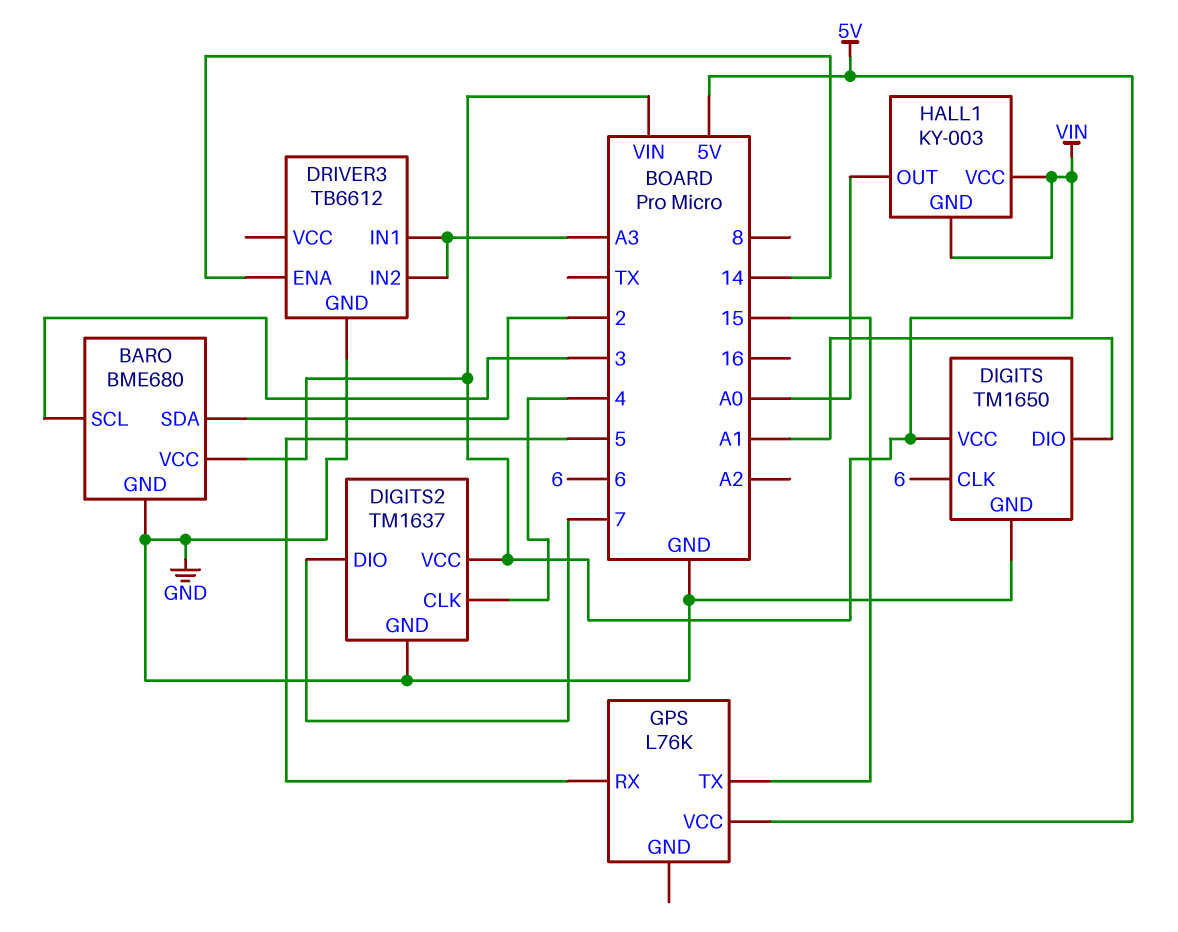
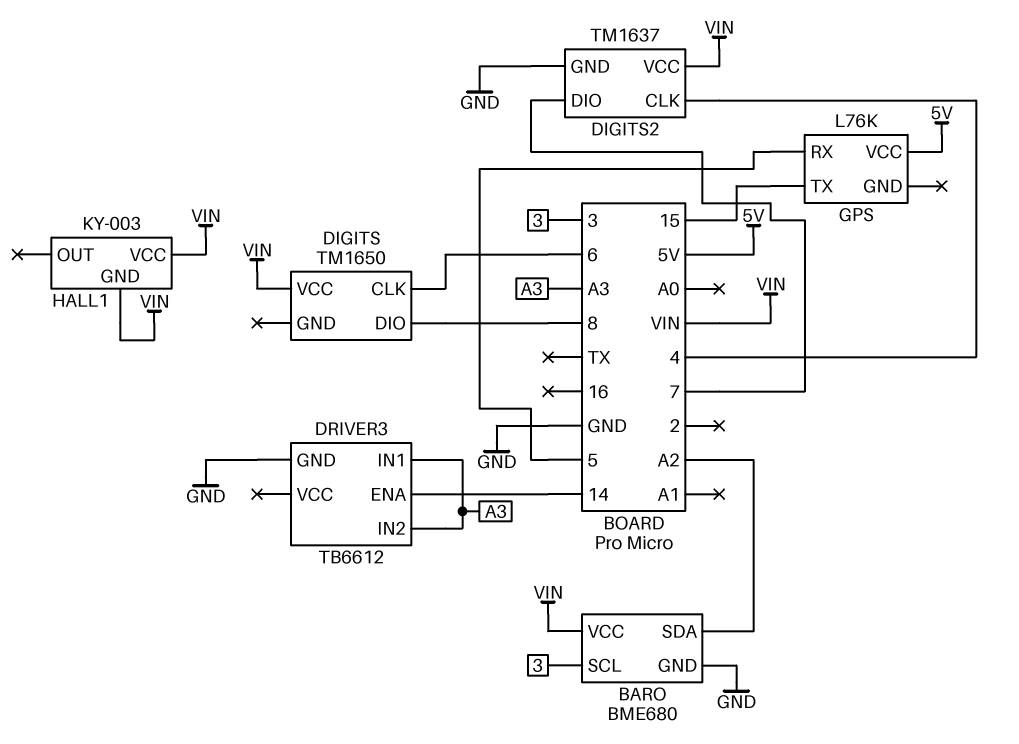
BARO pin SDA: 2 -> A2
DIGITS pin DIO: A1 -> 8
DIGITS pin GND: GND -> none
HALL1 pin OUT: A0 -> none

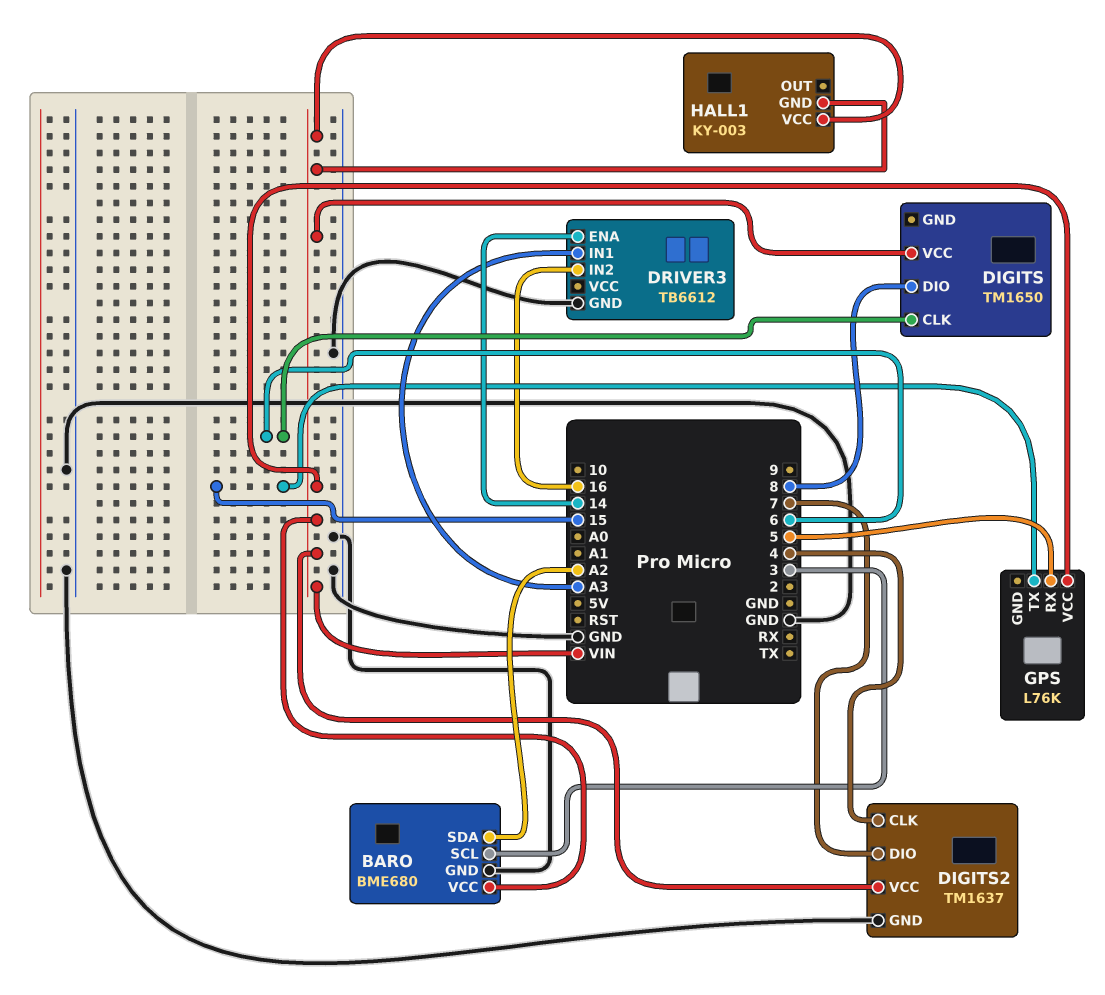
DRIVER3 pin IN2: A3 -> 16
GPS pin VCC: 5V -> VIN

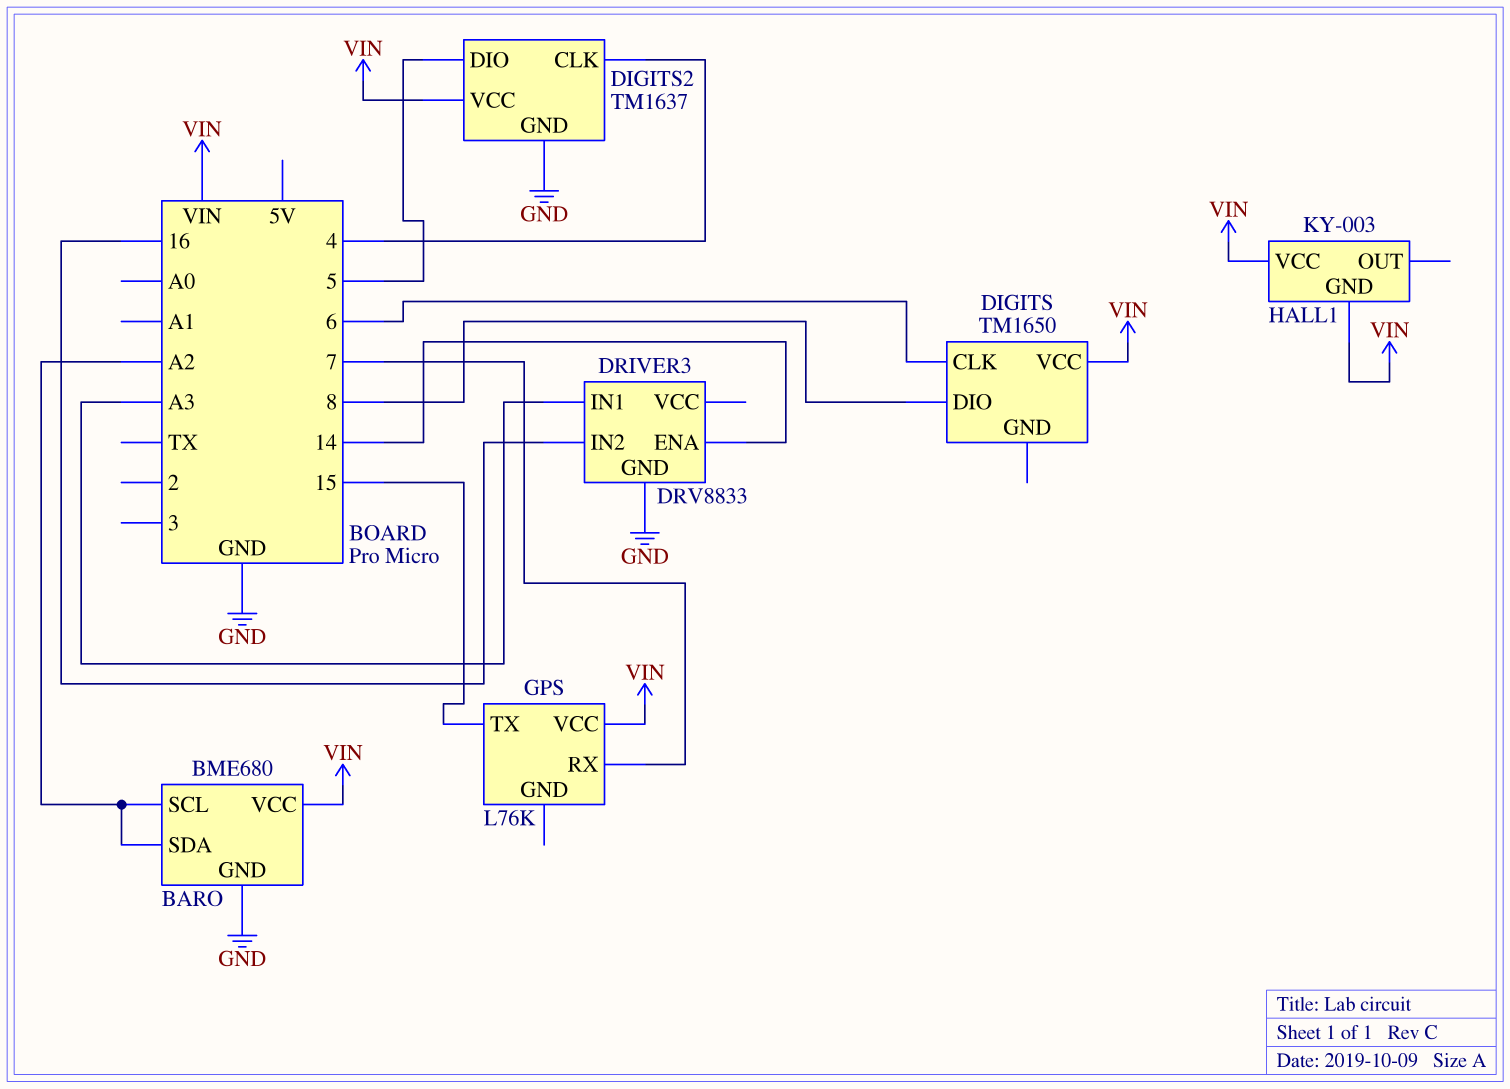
BARO pin SCL: 3 -> A2
DIGITS2 pin DIO: 7 -> 5
DRIVER3: TB6612 -> DRV8833
GPS pin RX: 5 -> 7

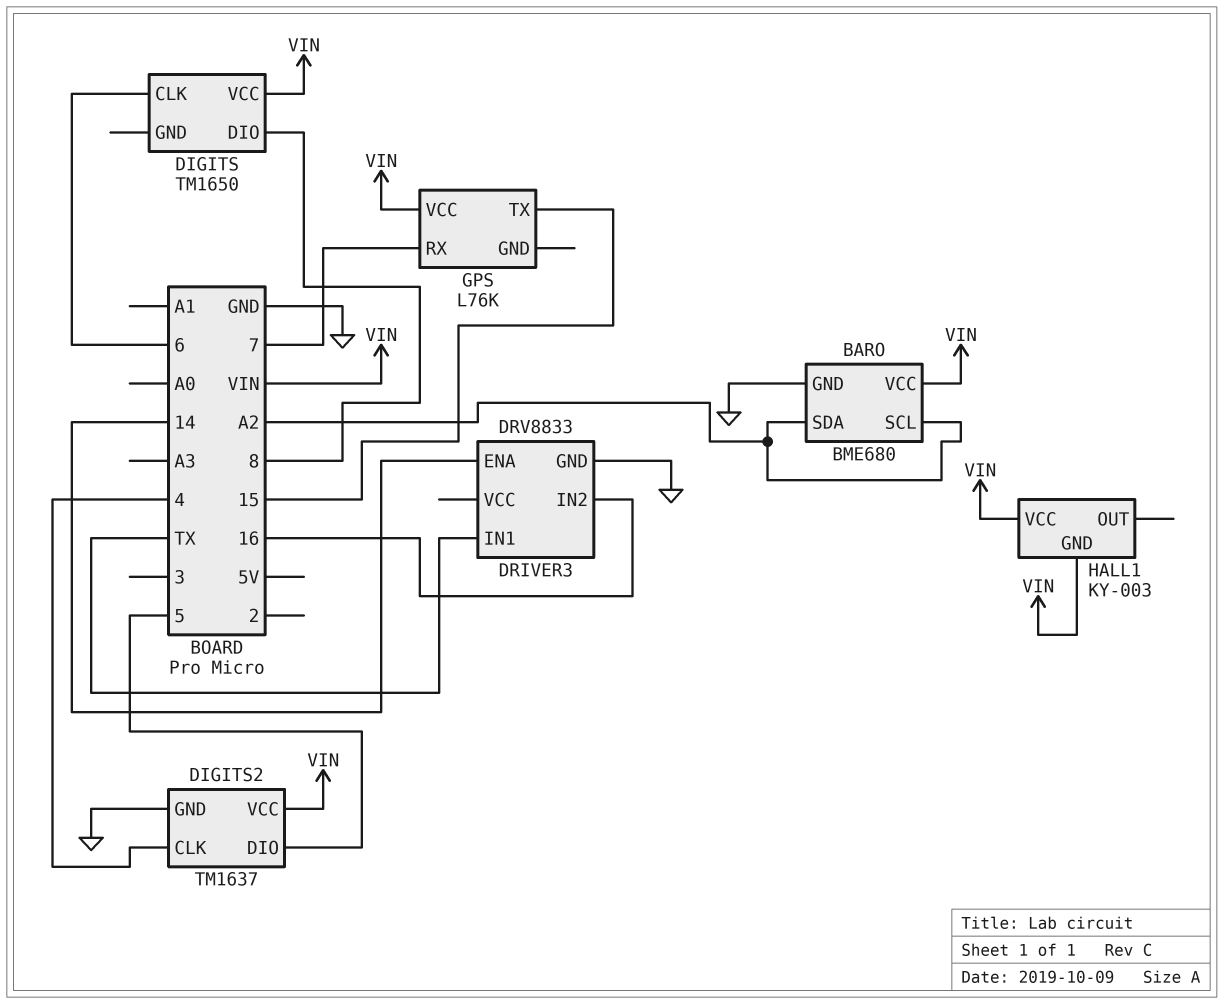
DRIVER3 pin IN1: A3 -> TX

